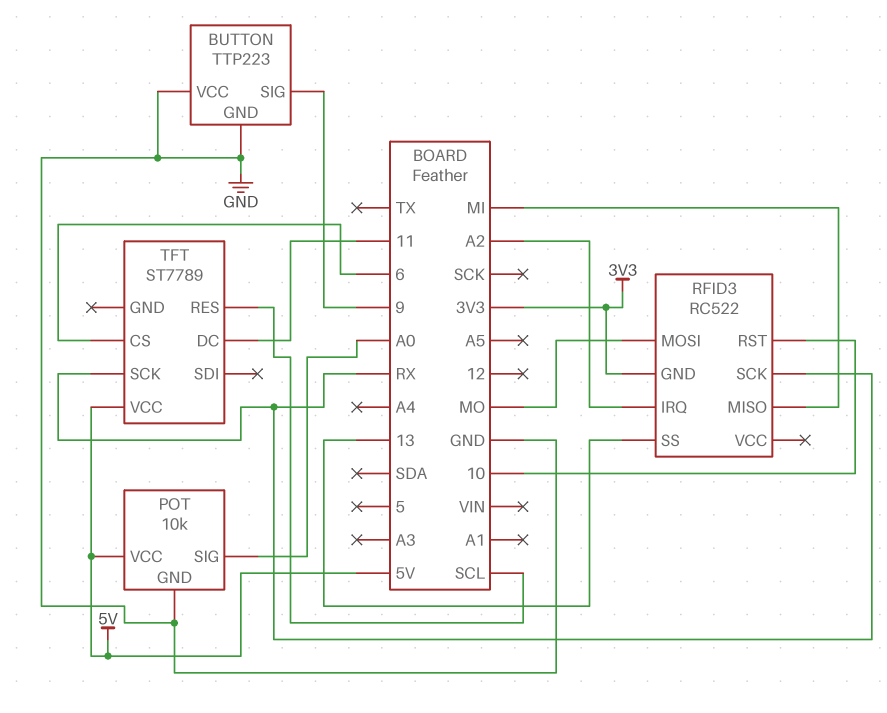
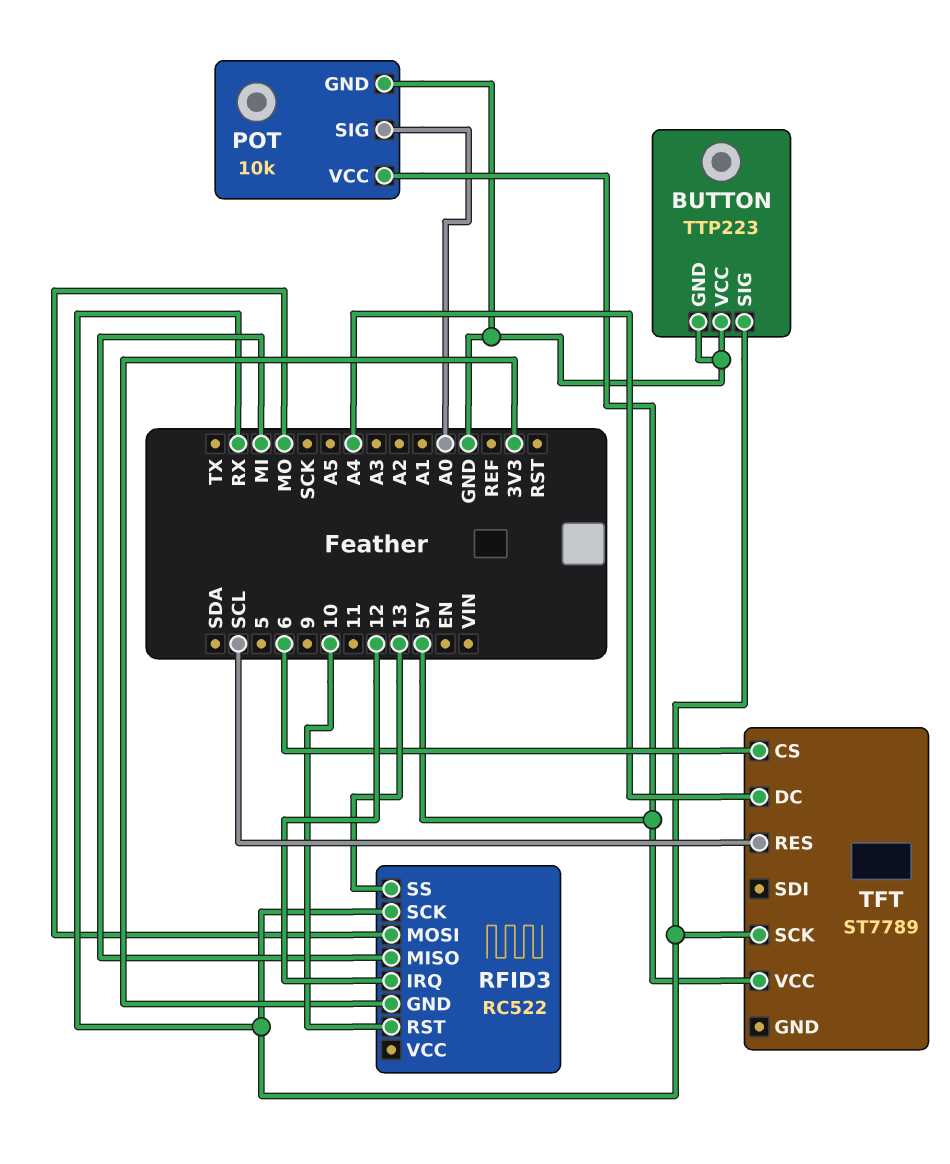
BUTTON pin SIG: 9 -> RX
RFID3 pin IRQ: A2 -> 12
TFT pin DC: 11 -> A4

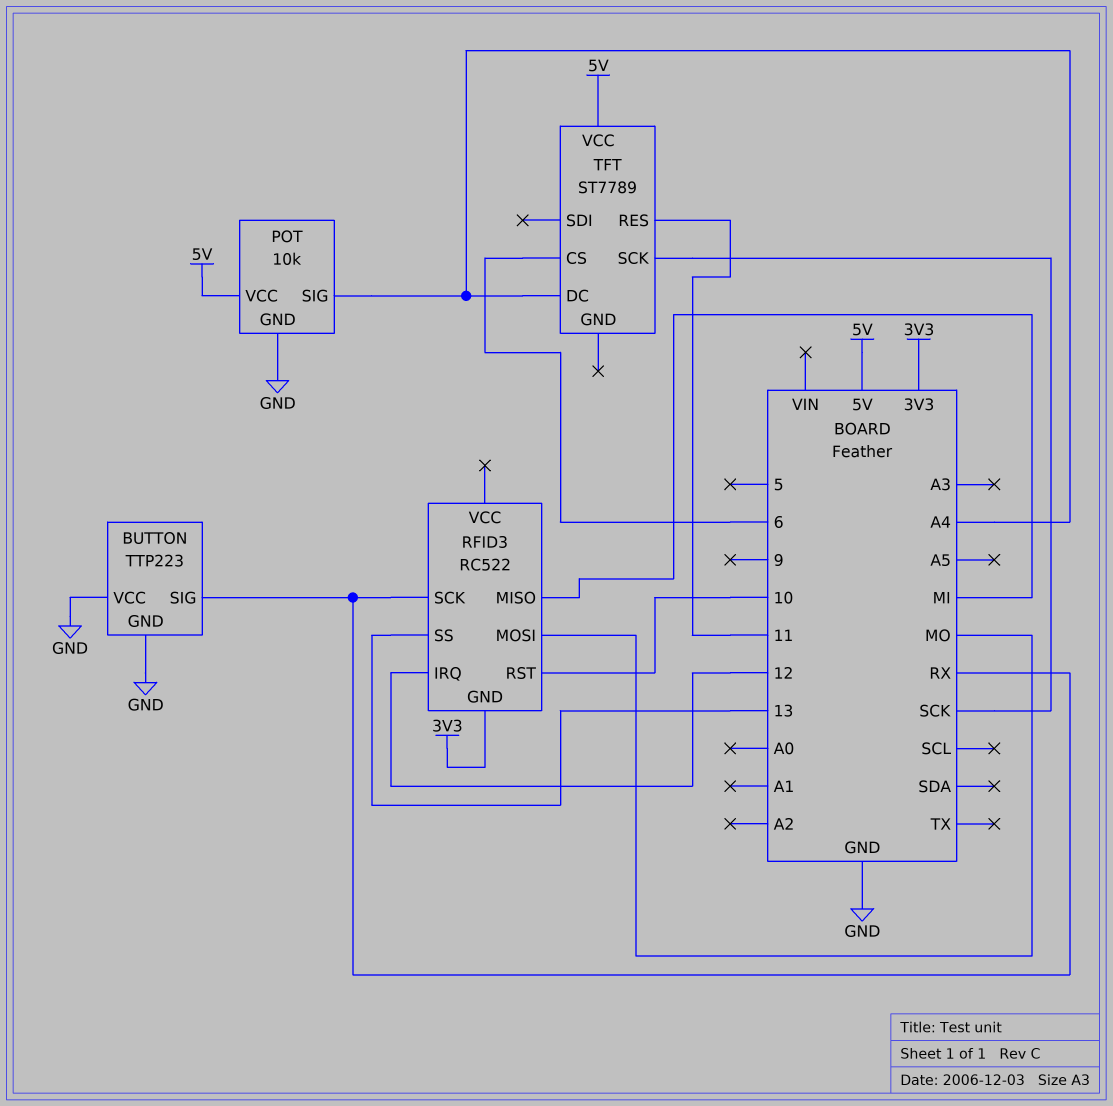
POT pin SIG: A0 -> A4
TFT pin RES: SCL -> 11
TFT pin SCK: RX -> SCK

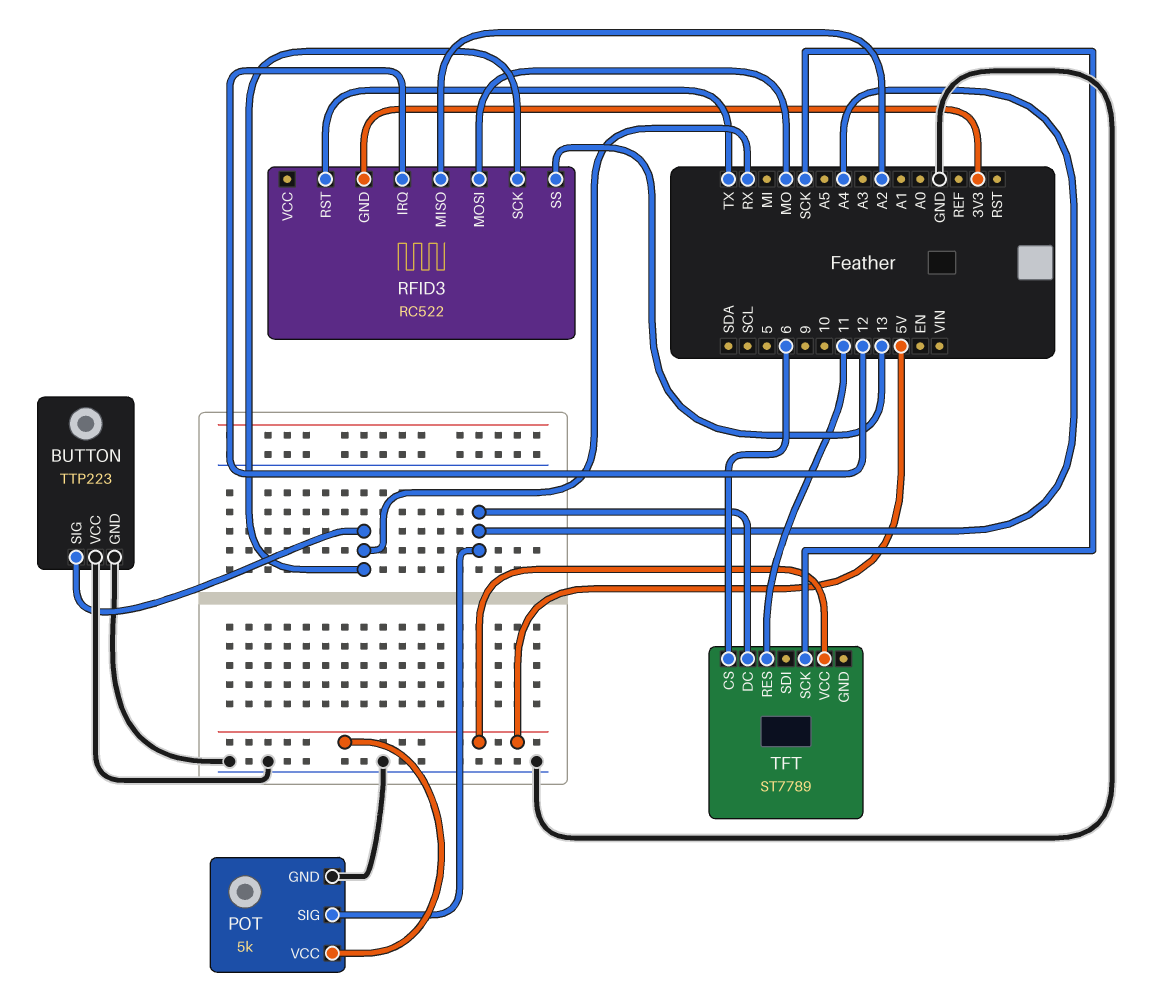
POT: 10k -> 5k
RFID3 pin MISO: MI -> A2
RFID3 pin RST: 10 -> TX

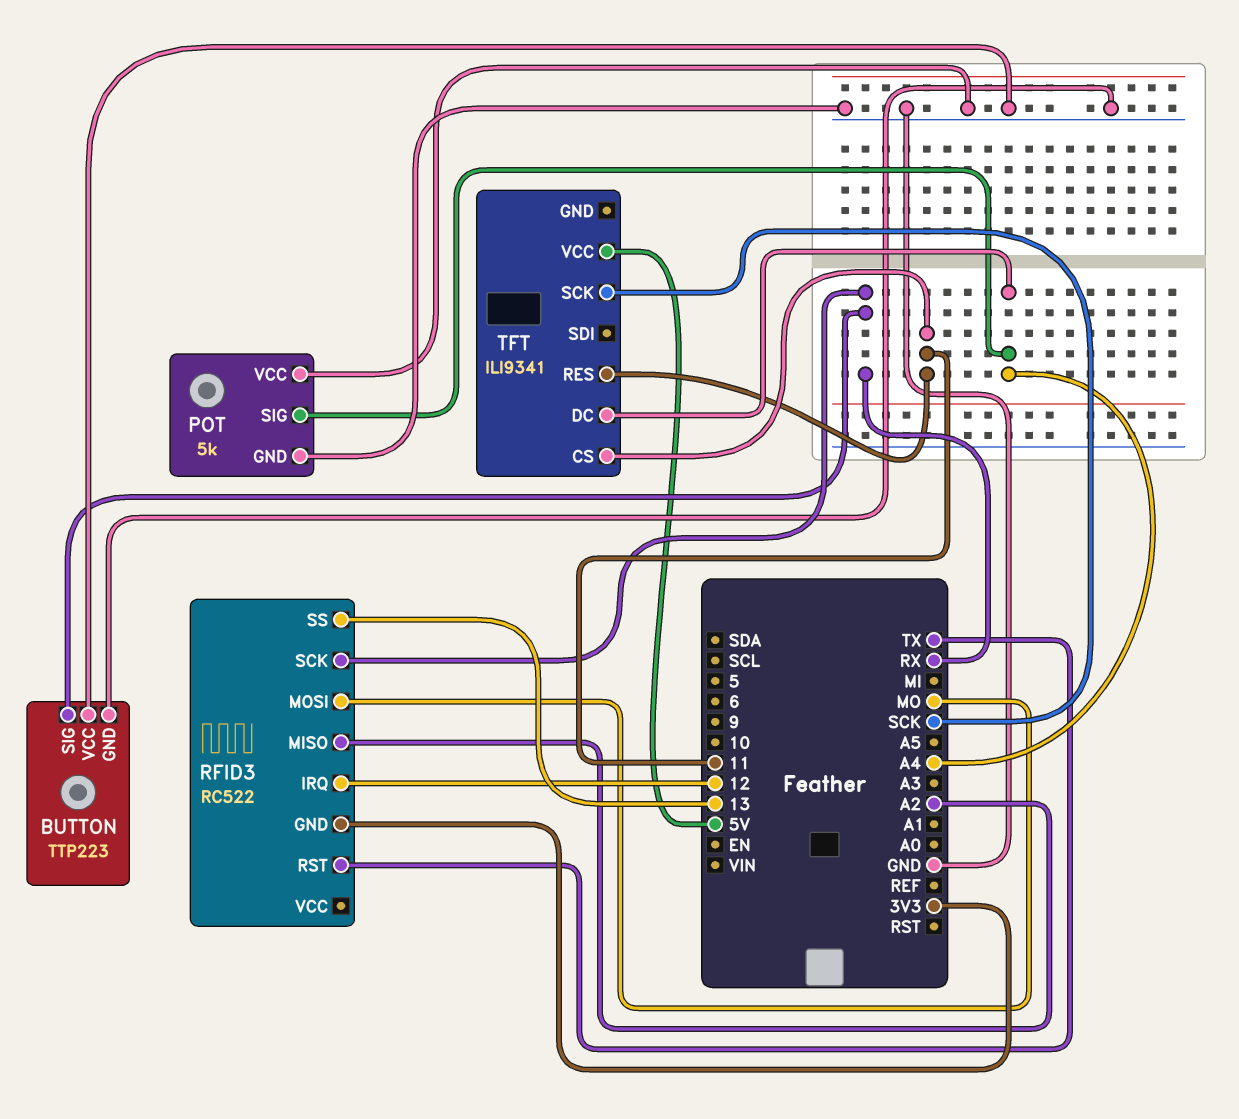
POT pin VCC: 5V -> GND
TFT: ST7789 -> ILI9341
TFT pin CS: 6 -> 11

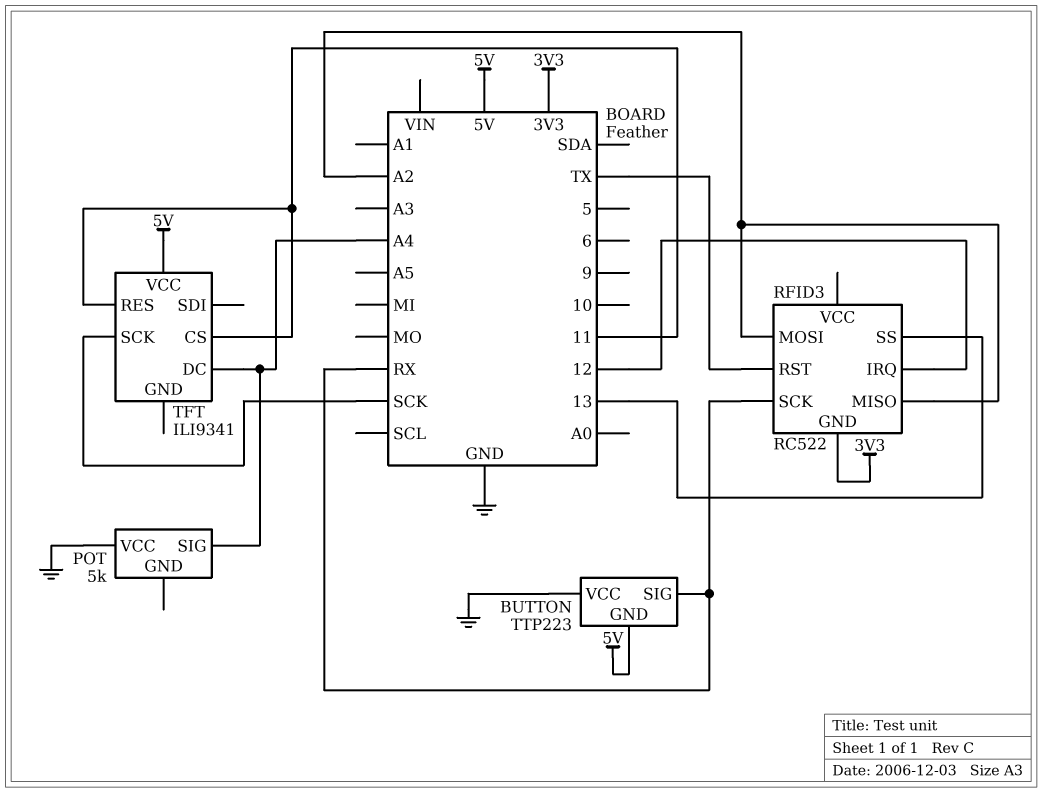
BUTTON pin GND: GND -> 5V
POT pin GND: GND -> none
RFID3 pin MOSI: MO -> A2

